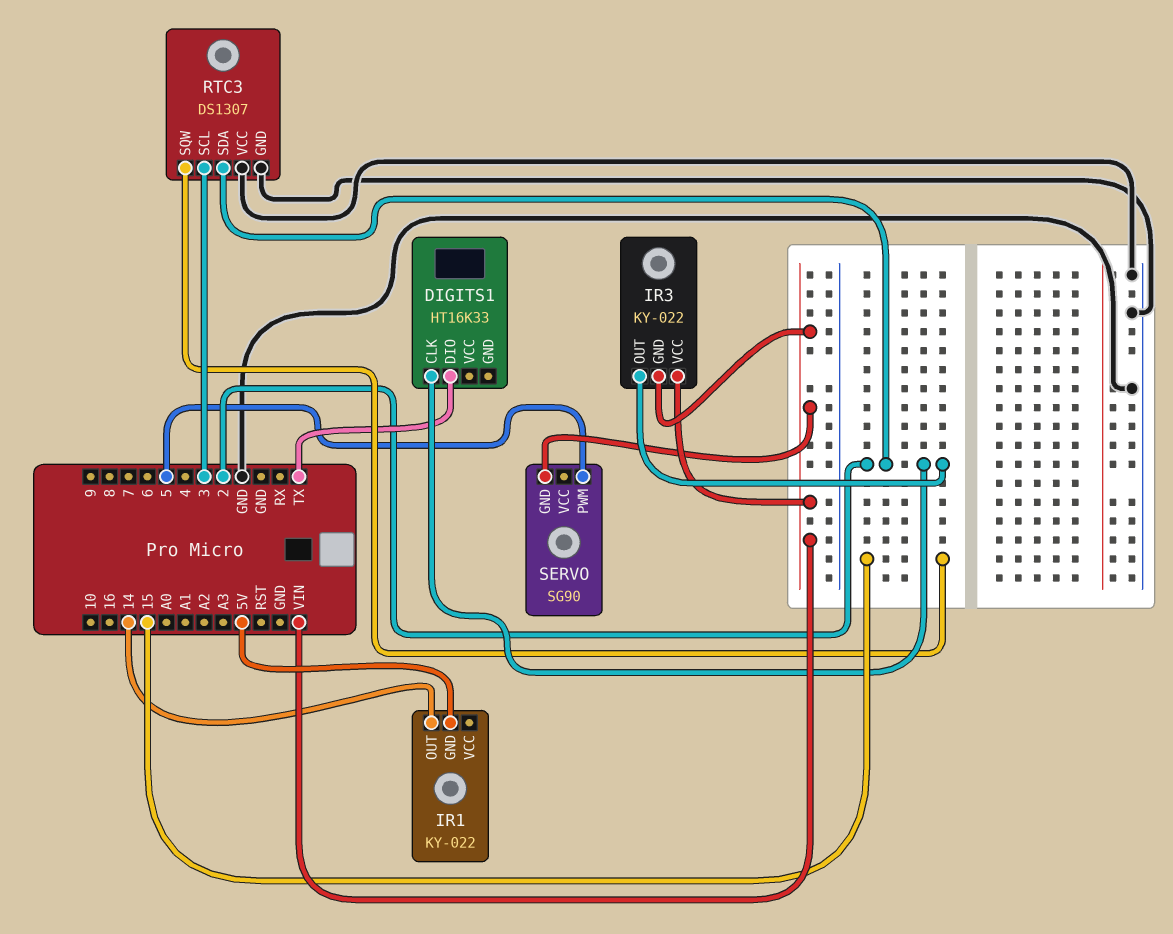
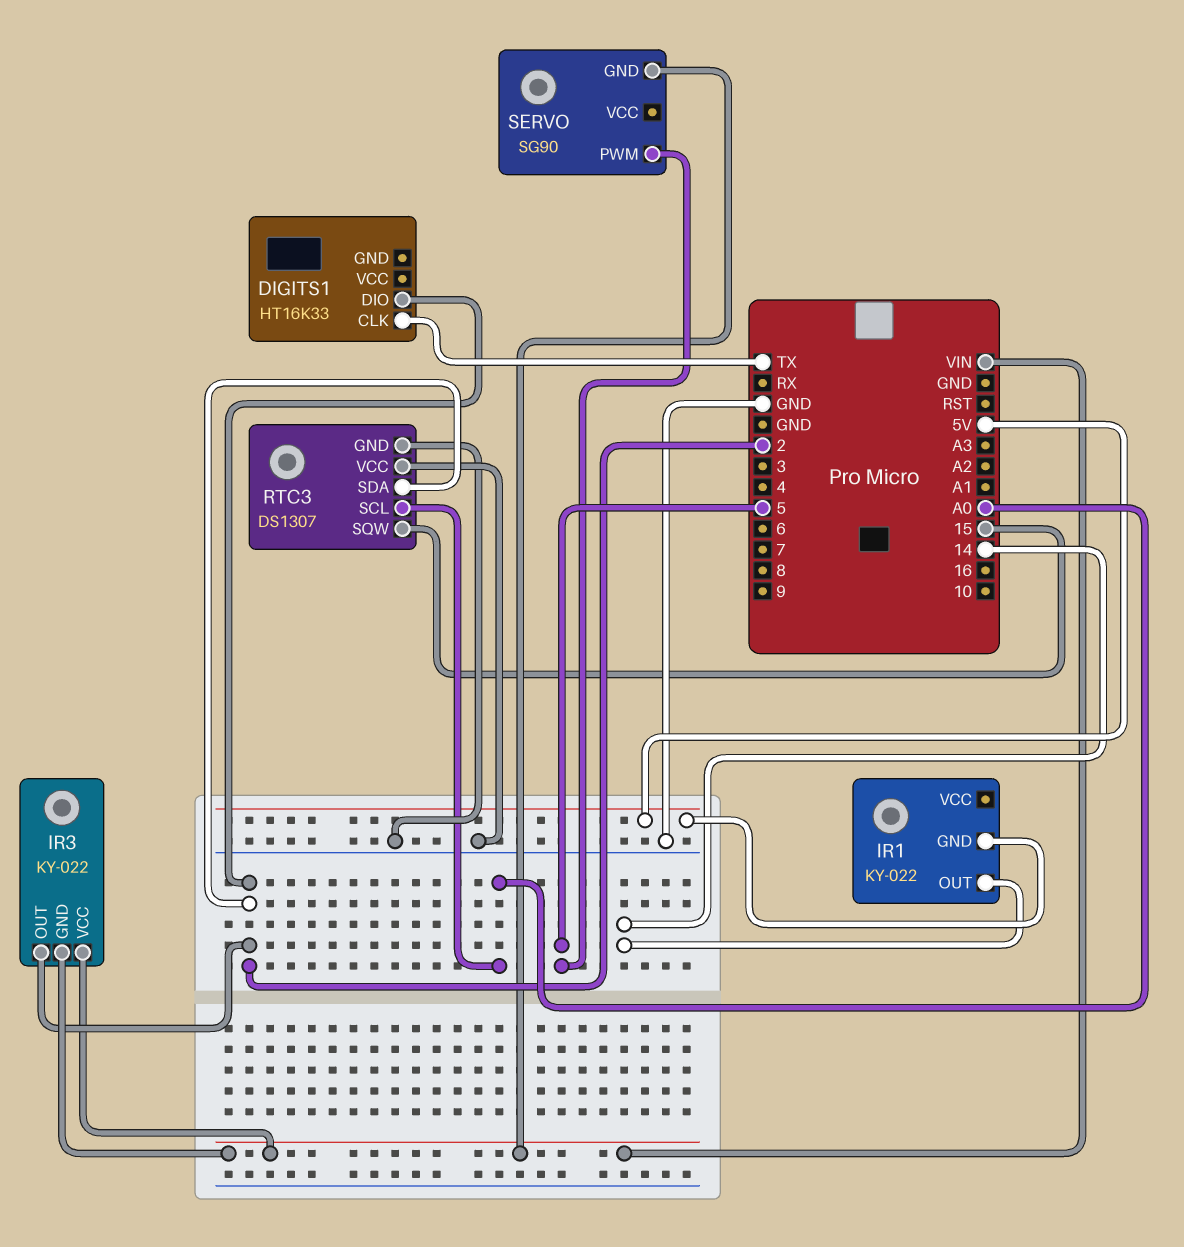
DIGITS1 pin CLK: 2 -> TX
DIGITS1 pin DIO: TX -> 2
RTC3 pin SCL: 3 -> A0

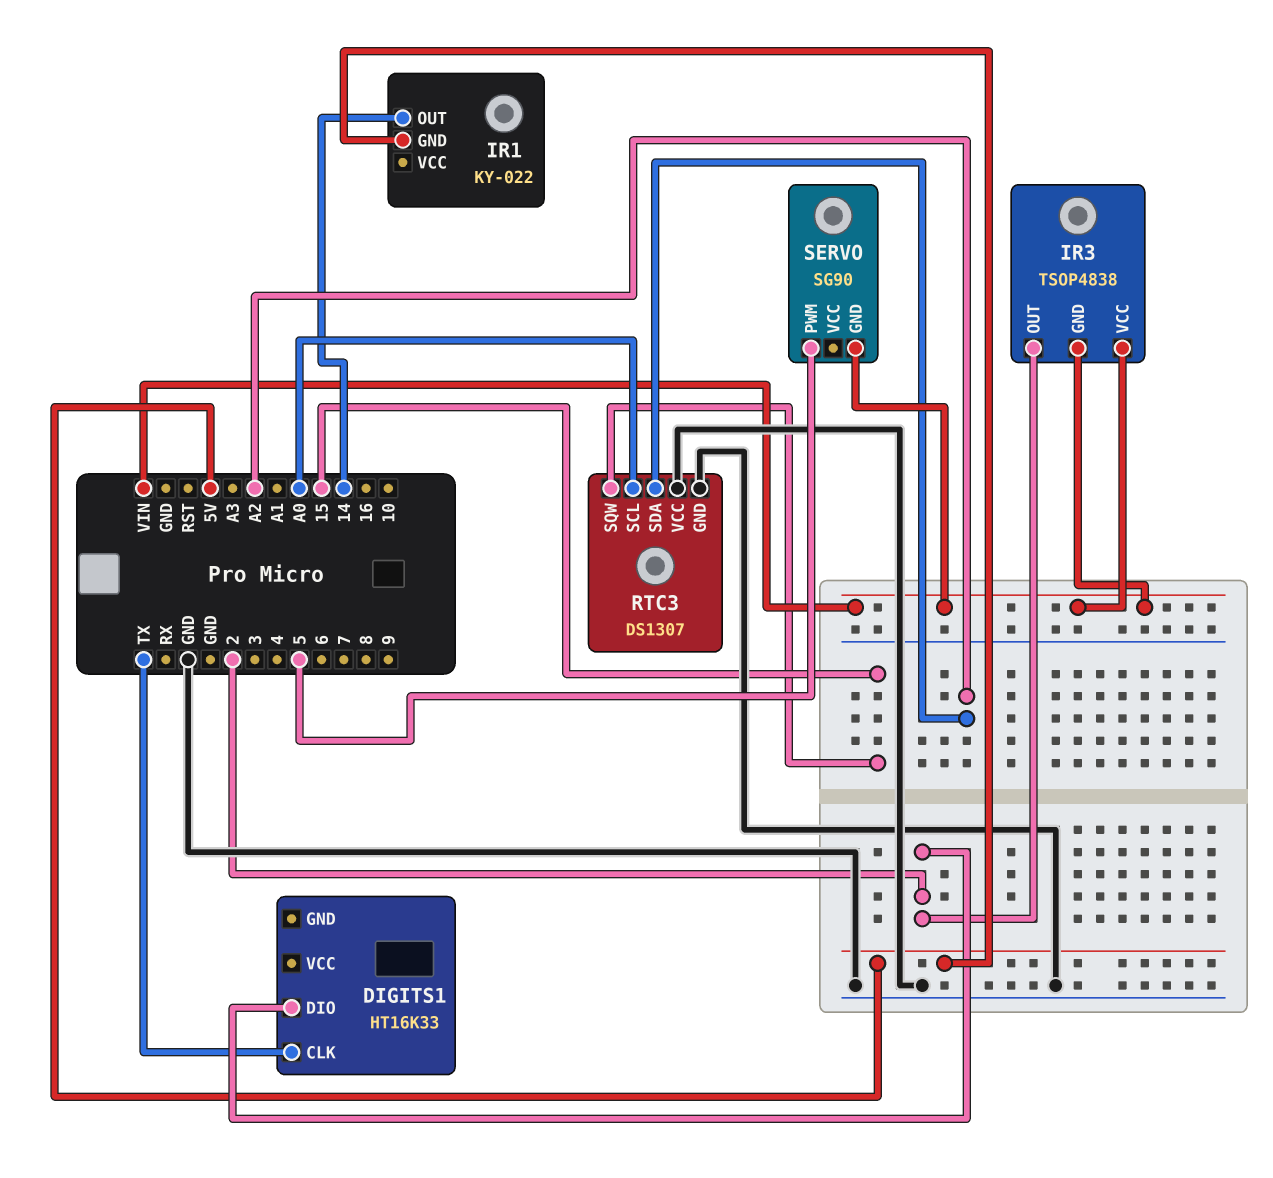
IR3: KY-022 -> TSOP4838
RTC3 pin SDA: 2 -> A2

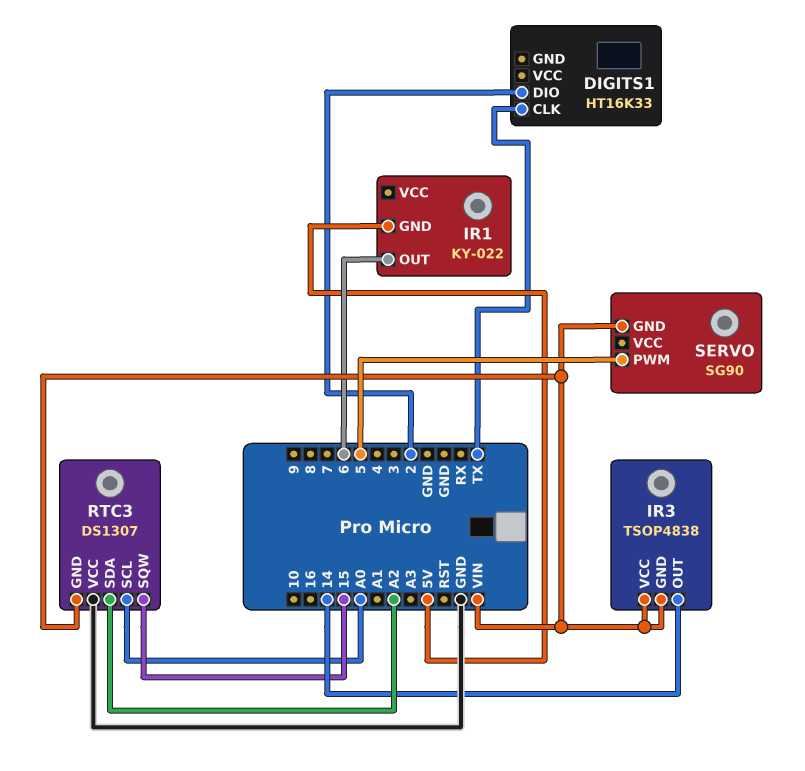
IR1 pin OUT: 14 -> 6
IR3 pin OUT: 2 -> 14
RTC3 pin GND: GND -> VIN

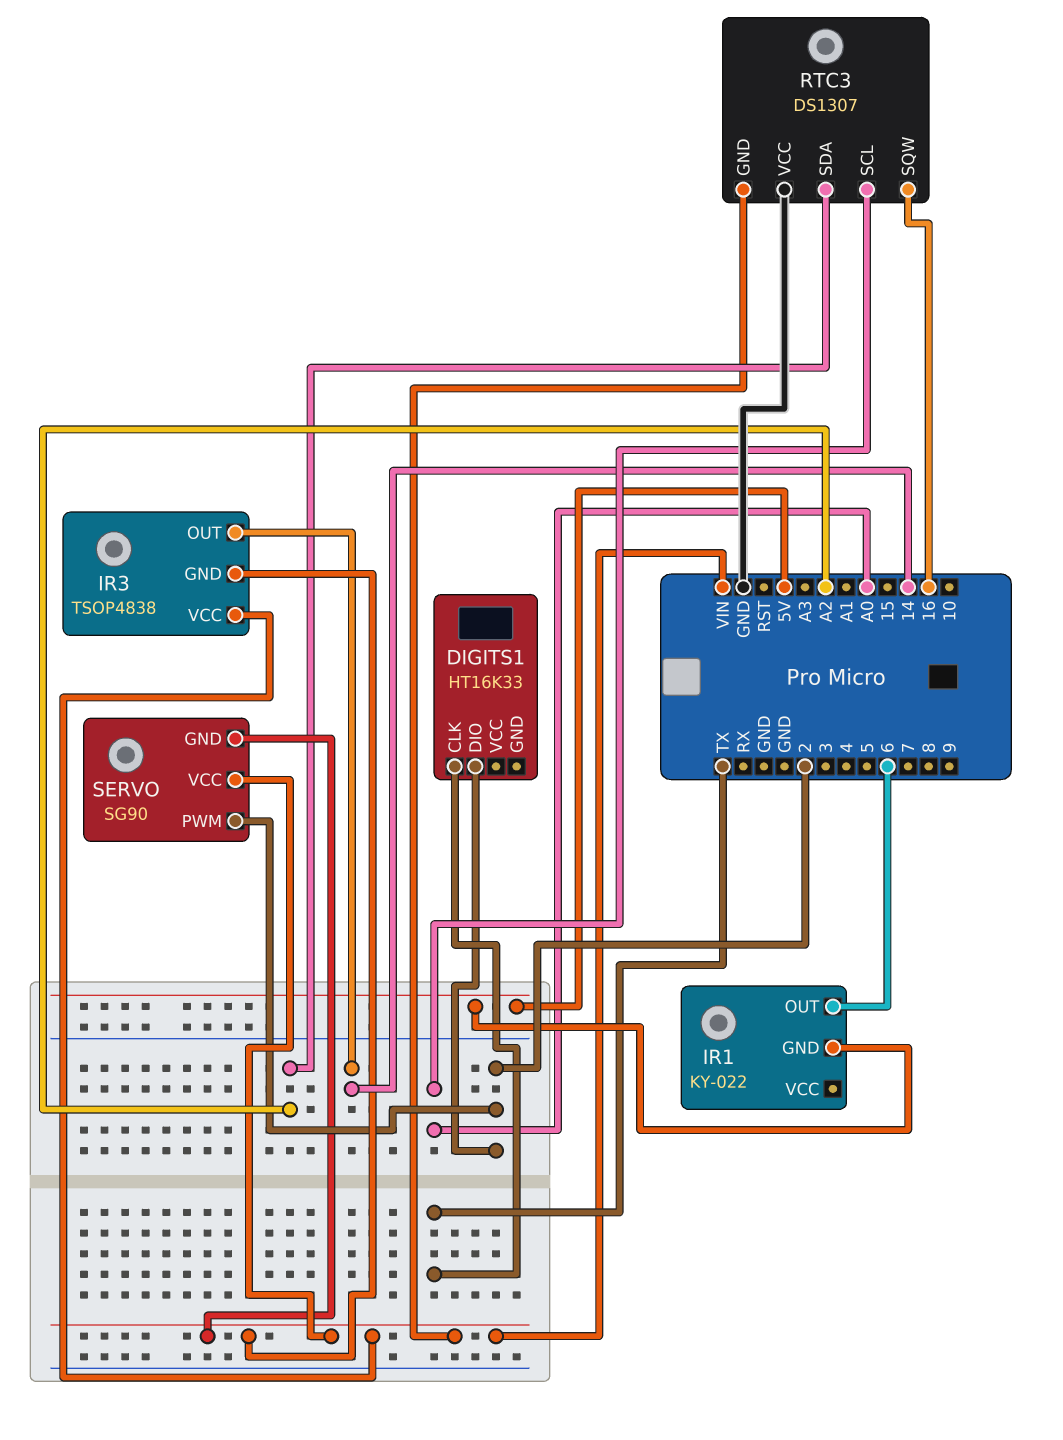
RTC3 pin SQW: 15 -> 16
SERVO pin PWM: 5 -> 2
SERVO pin VCC: none -> VIN

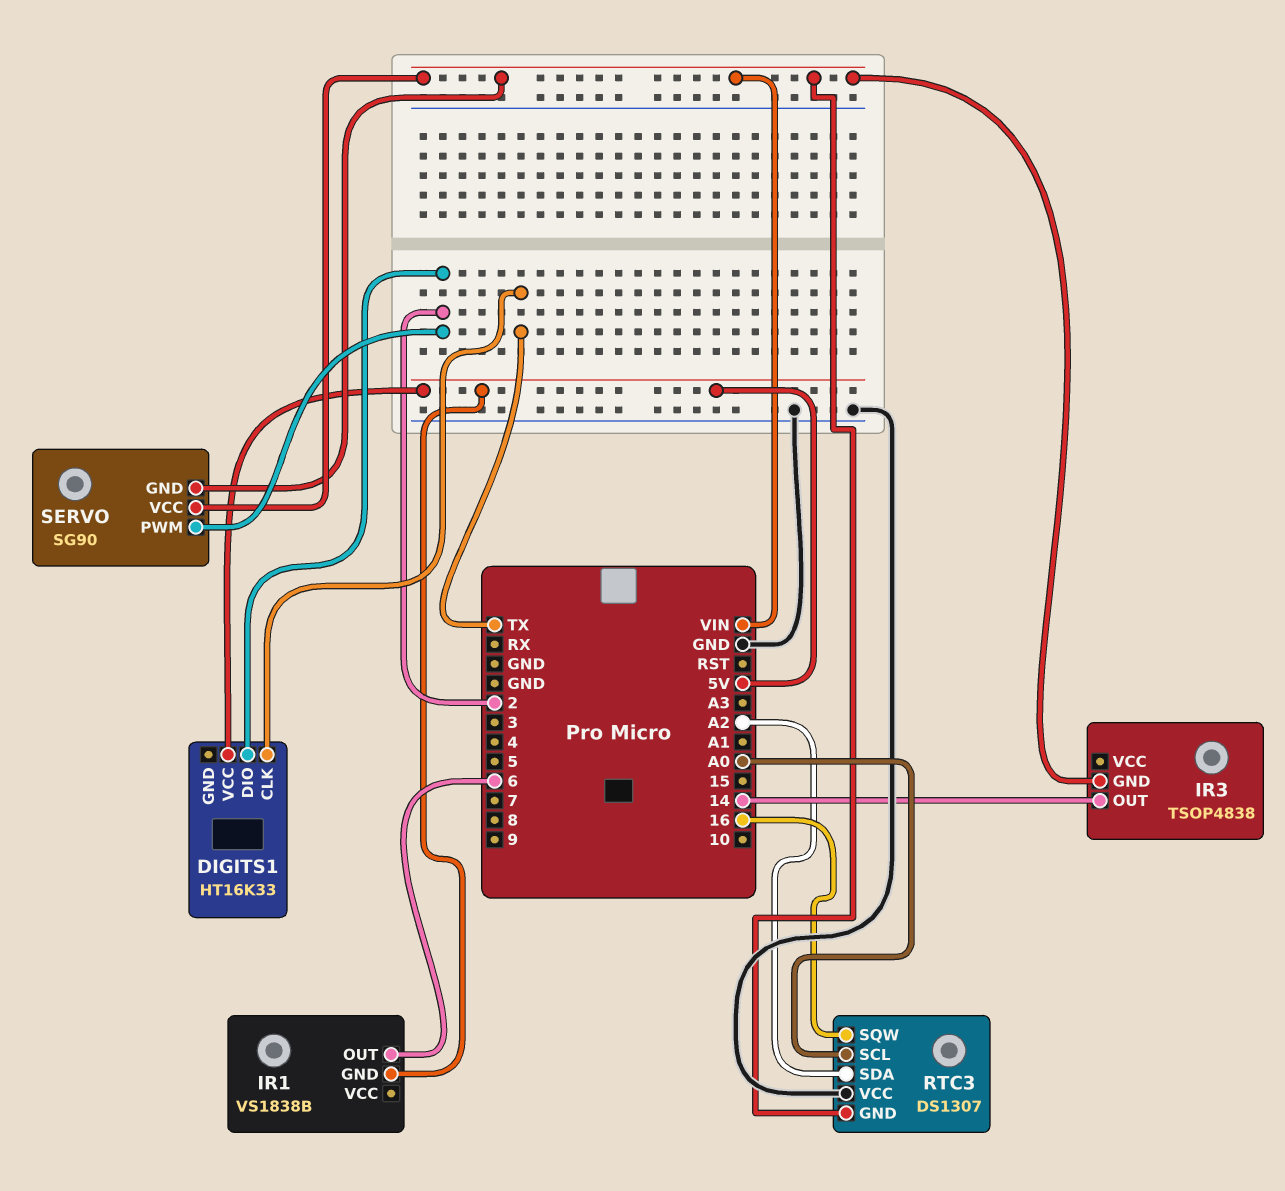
DIGITS1 pin VCC: none -> 5V
IR1: KY-022 -> VS1838B
IR3 pin VCC: VIN -> none

